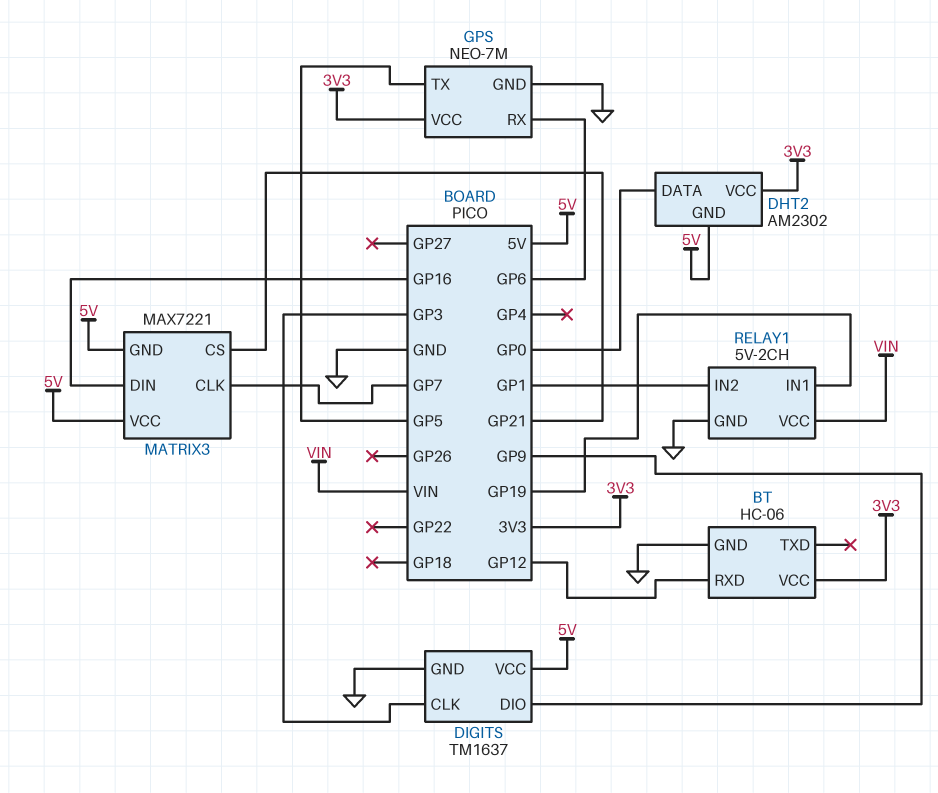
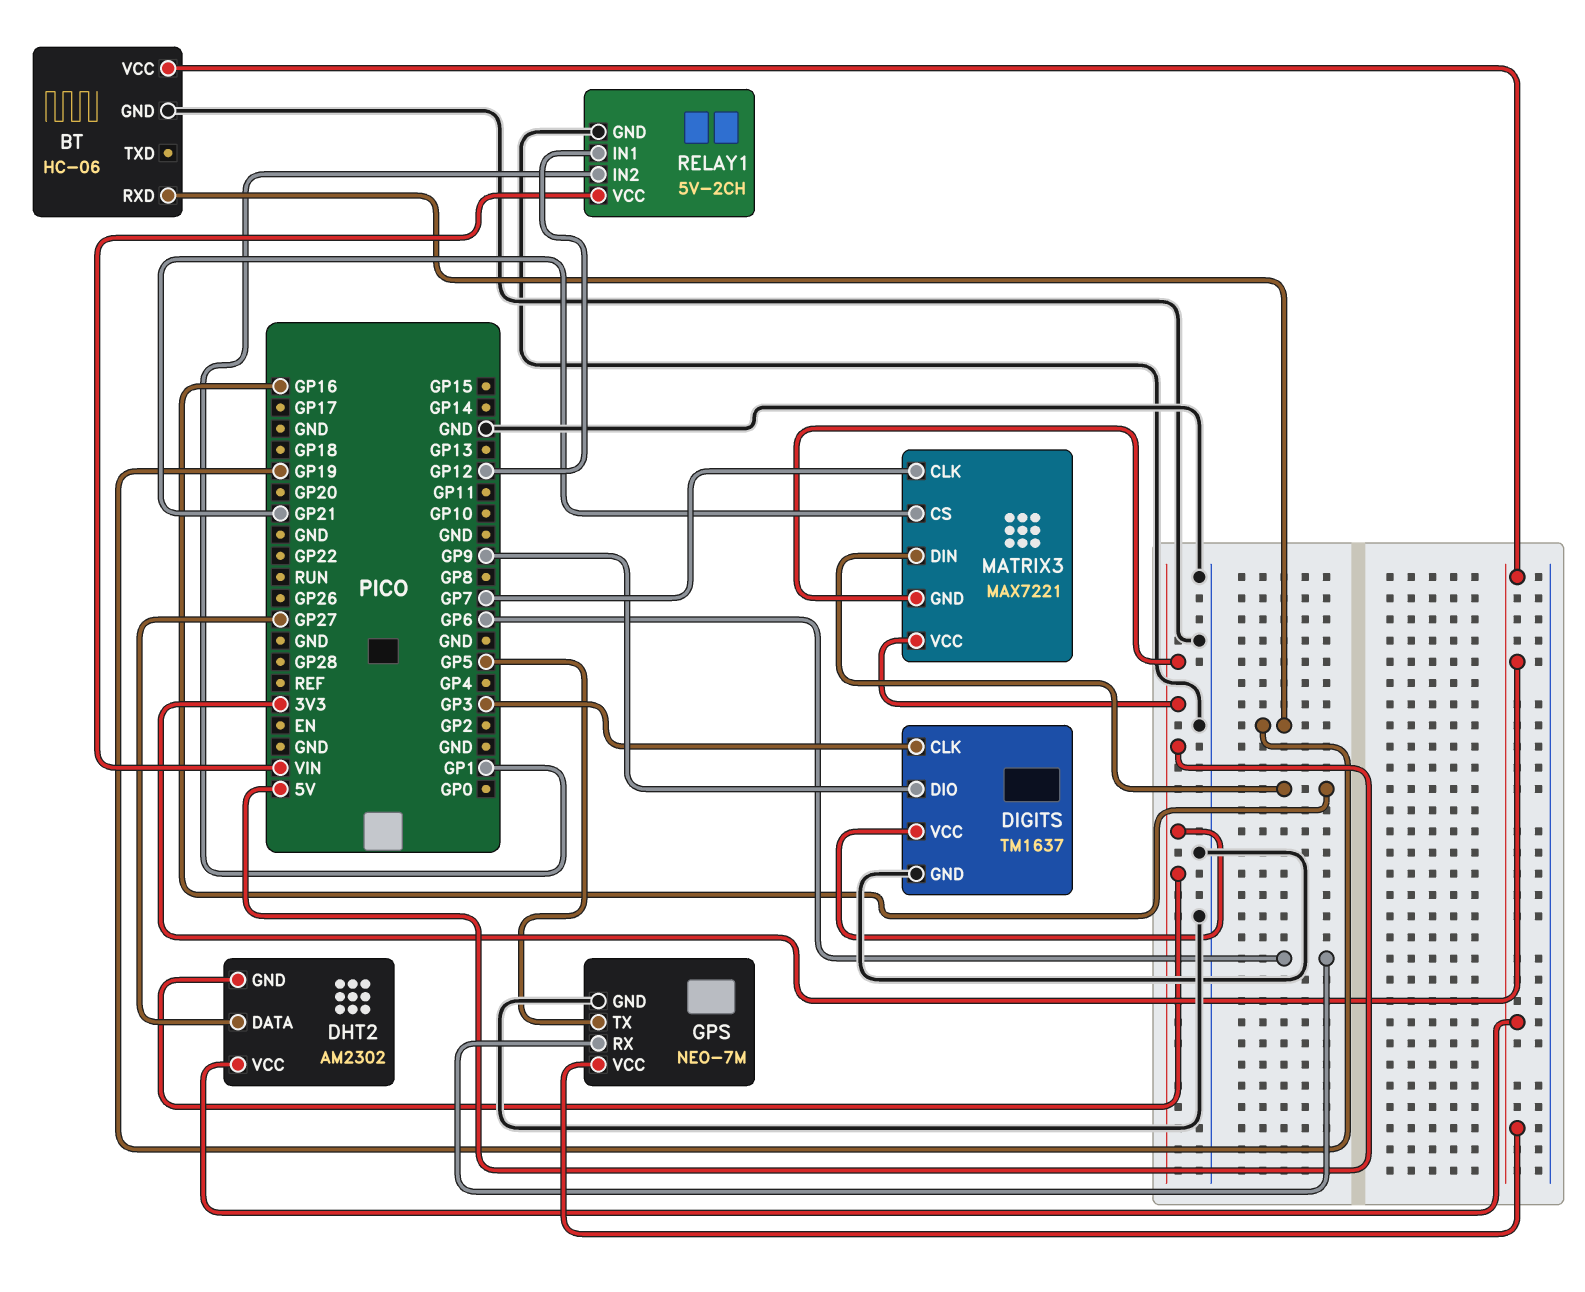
BT pin RXD: GP12 -> GP19
DHT2 pin DATA: GP0 -> GP27
RELAY1 pin IN1: GP19 -> GP12

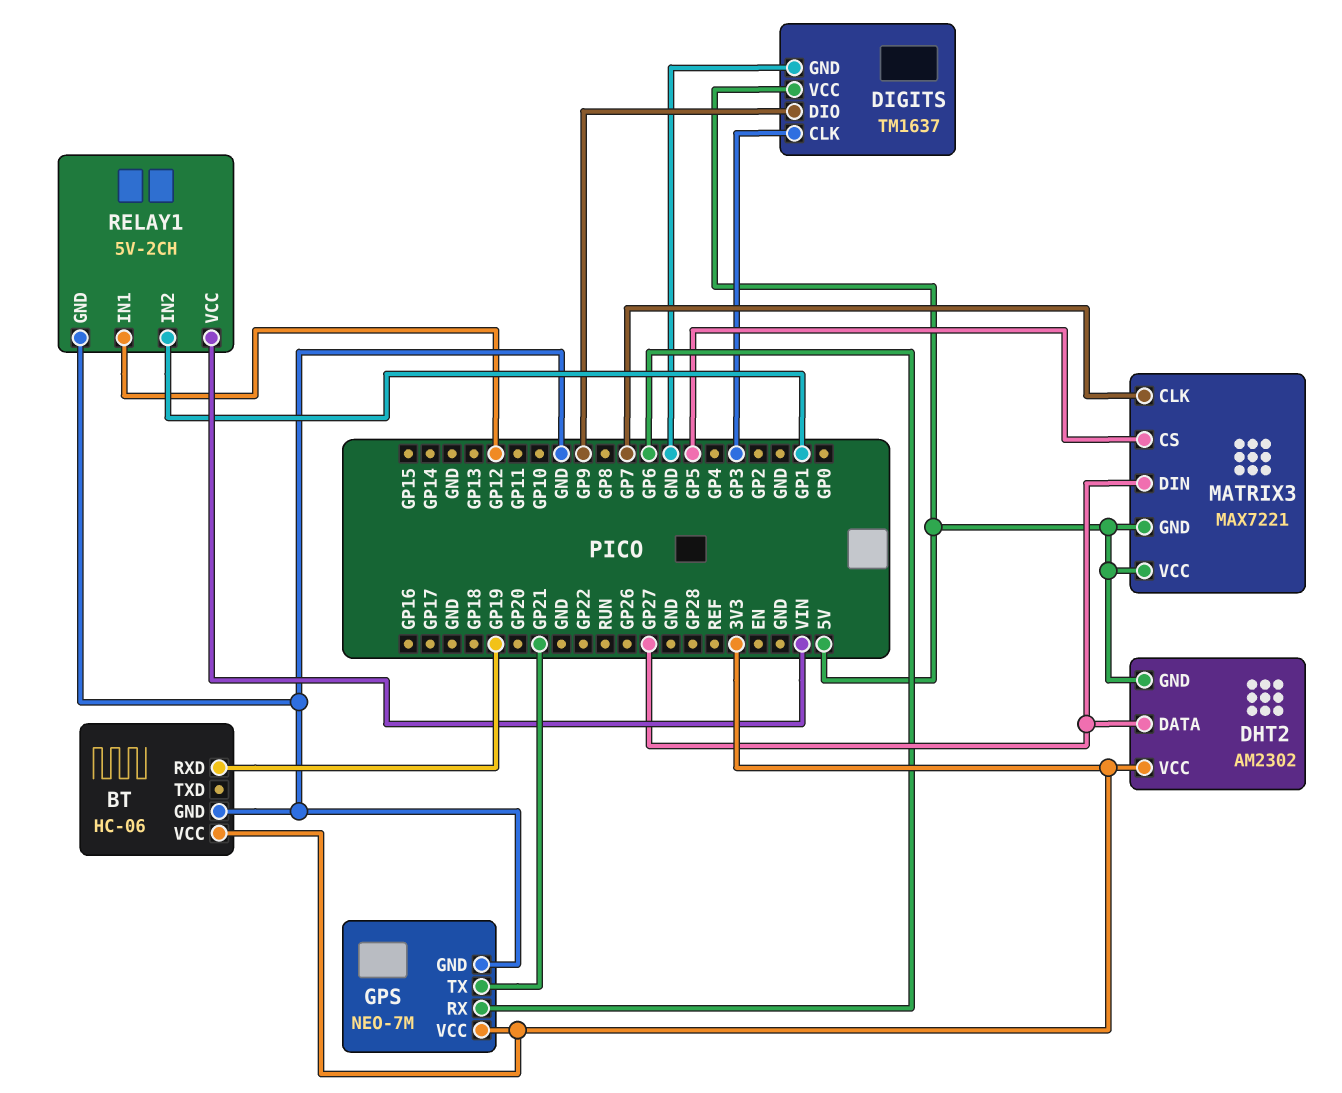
GPS pin TX: GP5 -> GP21
MATRIX3 pin CS: GP21 -> GP5
MATRIX3 pin DIN: GP16 -> GP27

